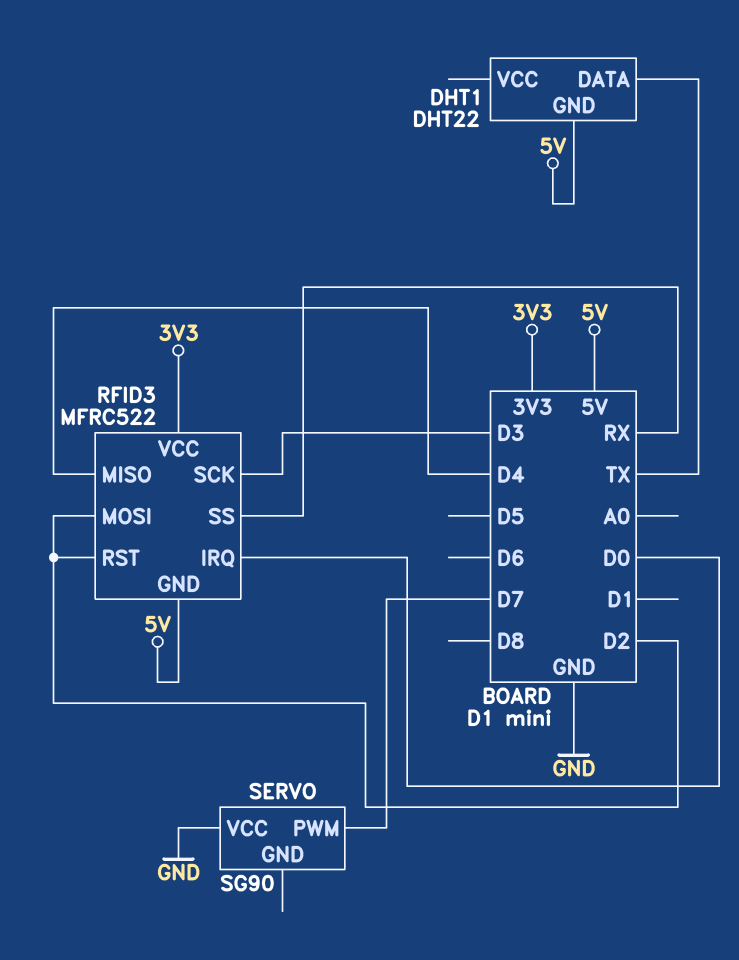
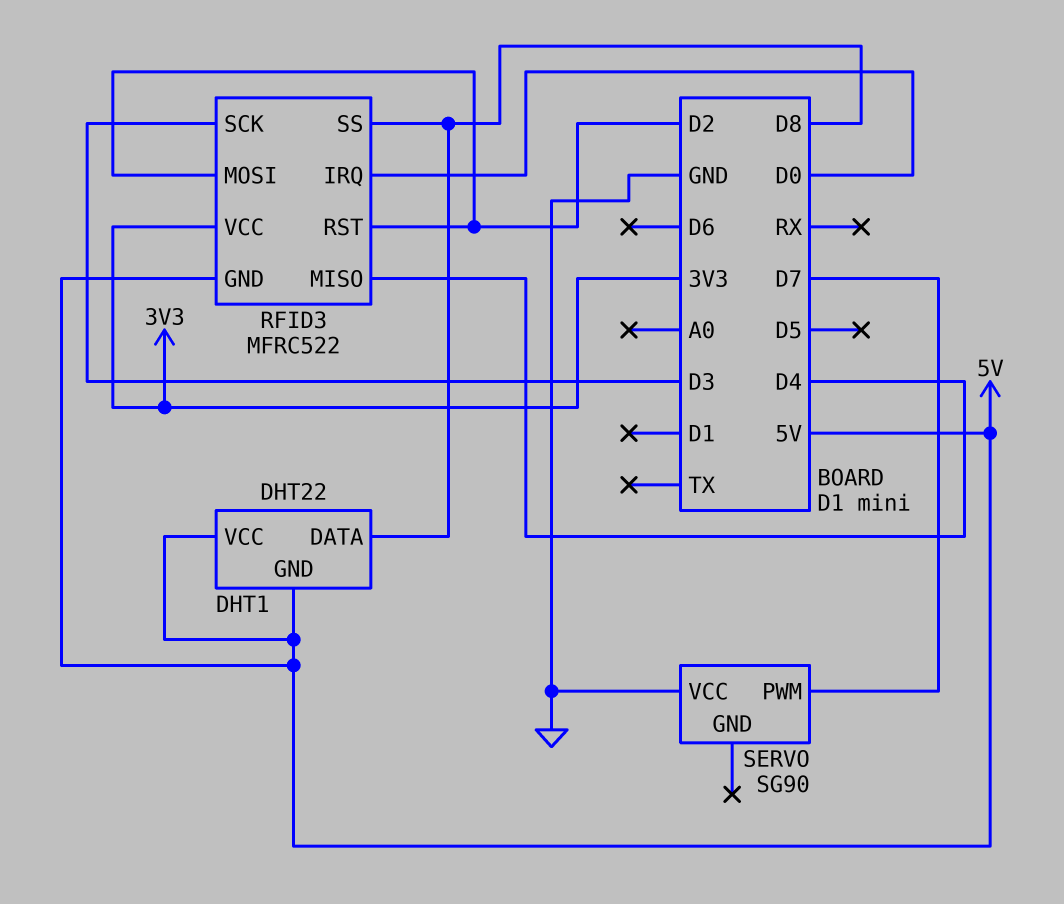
DHT1 pin DATA: TX -> D8
DHT1 pin VCC: none -> 5V
RFID3 pin SS: RX -> D8

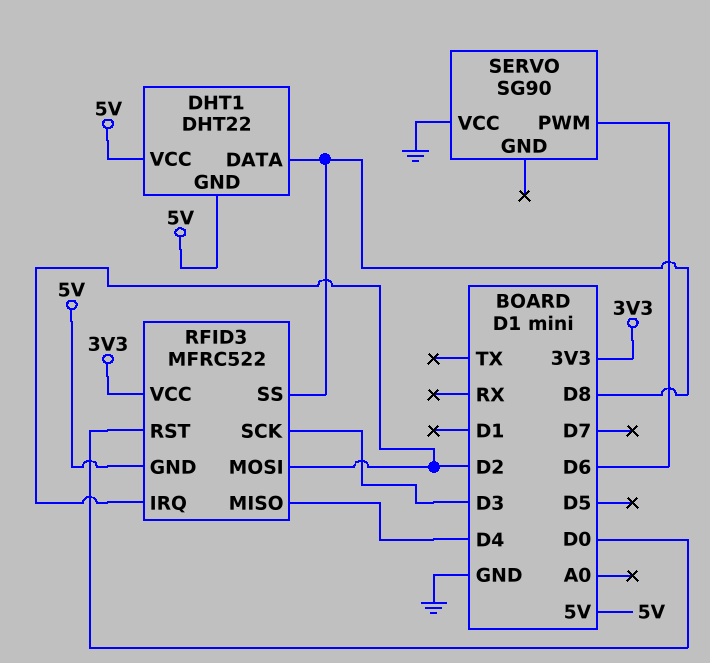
RFID3 pin IRQ: D0 -> D2
RFID3 pin RST: D2 -> D0
SERVO pin PWM: D7 -> D6

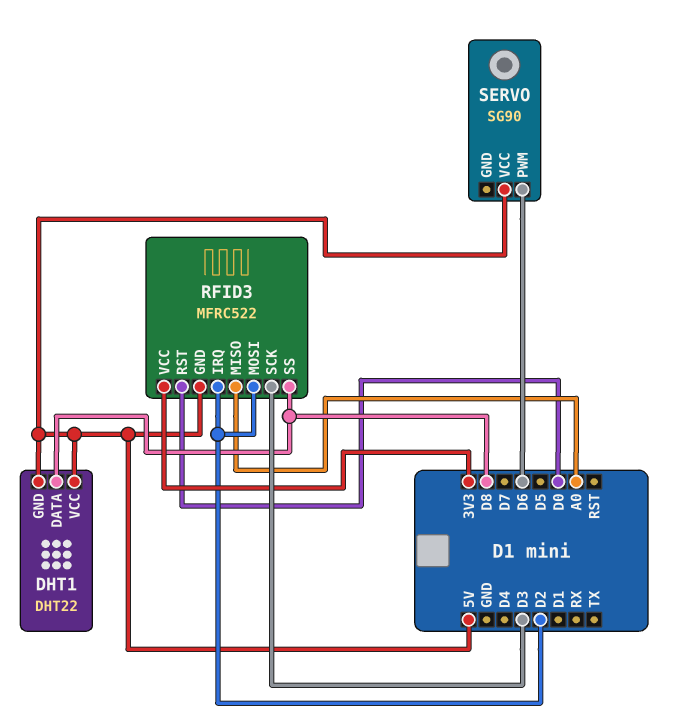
RFID3 pin MISO: D4 -> A0
SERVO pin VCC: GND -> 5V

